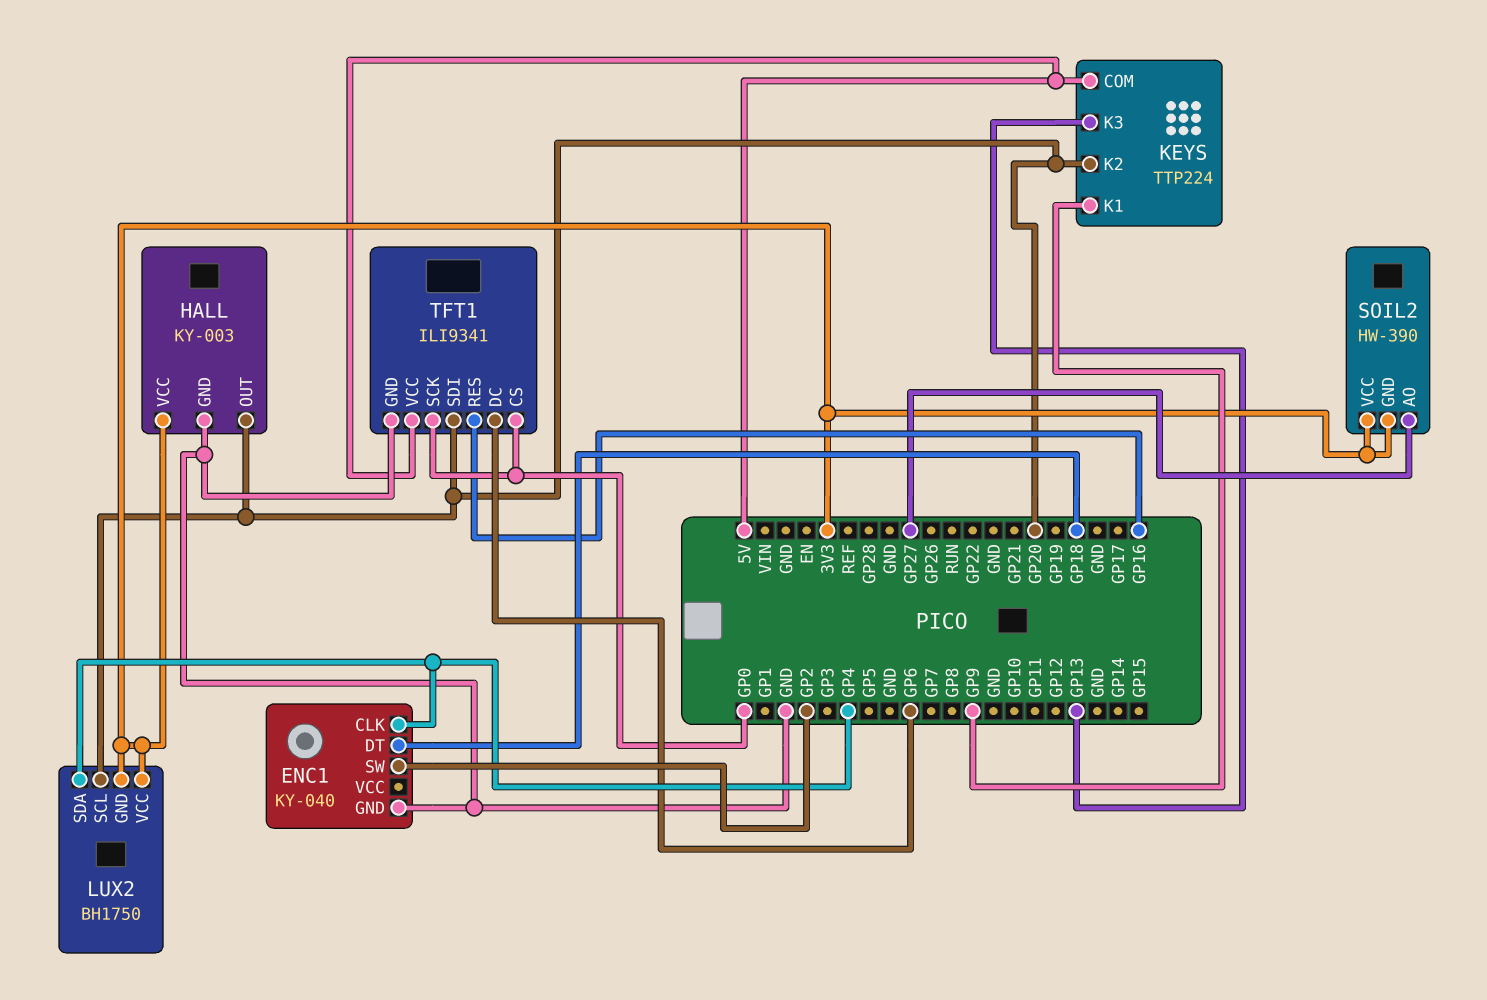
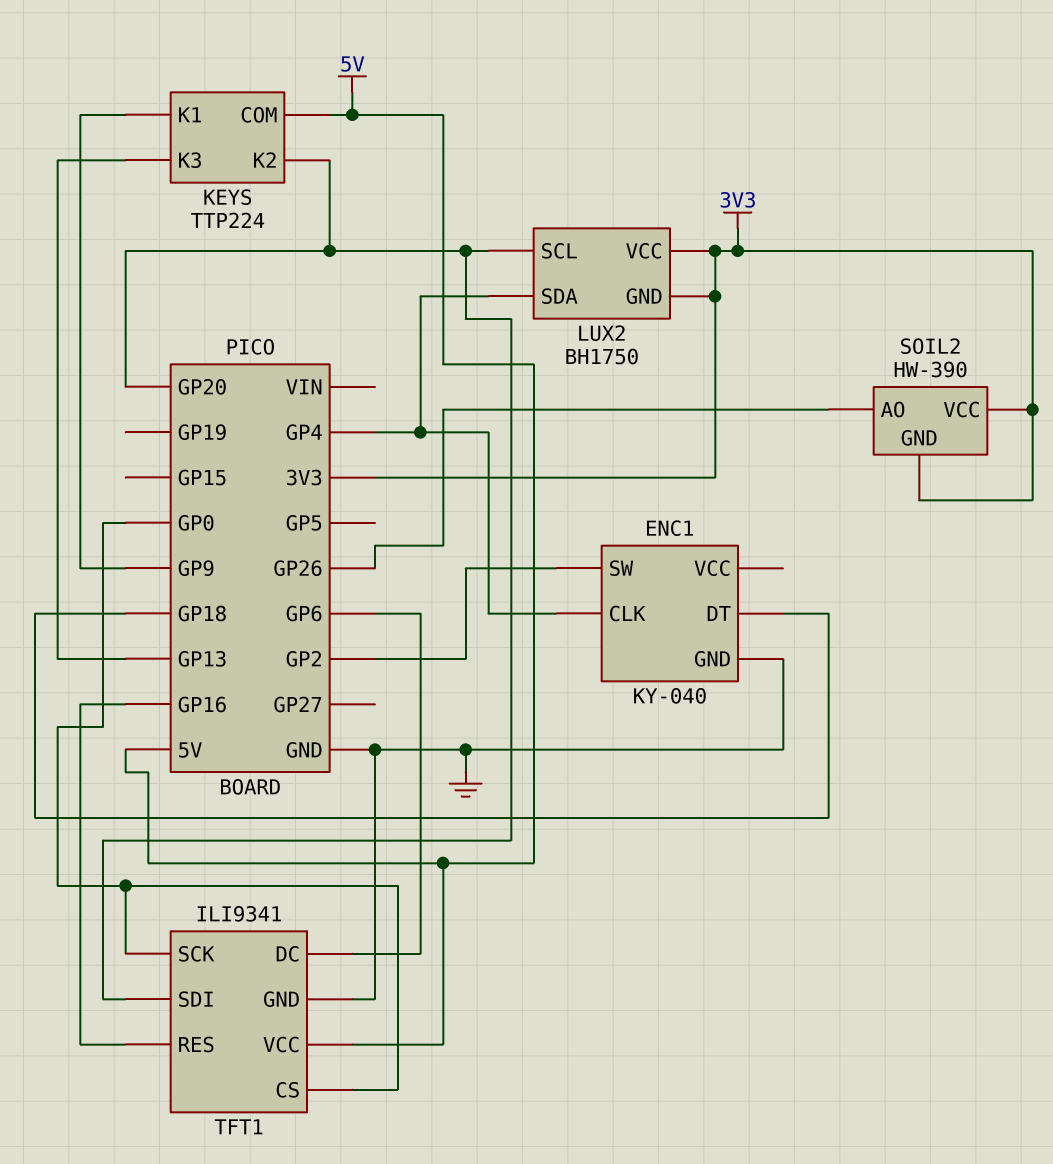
HALL: KY-003 -> none
HALL pin GND: GND -> none
HALL pin OUT: GP20 -> none
HALL pin VCC: 3V3 -> none
SOIL2 pin AO: GP27 -> GP26

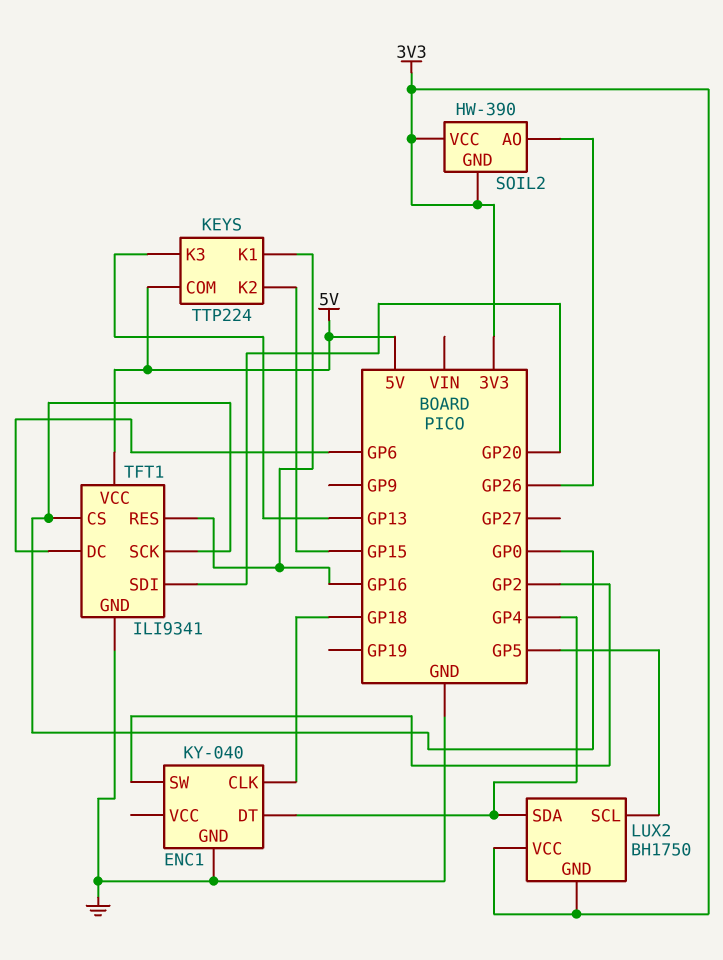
ENC1 pin CLK: GP4 -> GP18
ENC1 pin DT: GP18 -> GP4
KEYS pin K1: GP9 -> GP16
KEYS pin K2: GP20 -> GP15
LUX2 pin SCL: GP20 -> GP5

